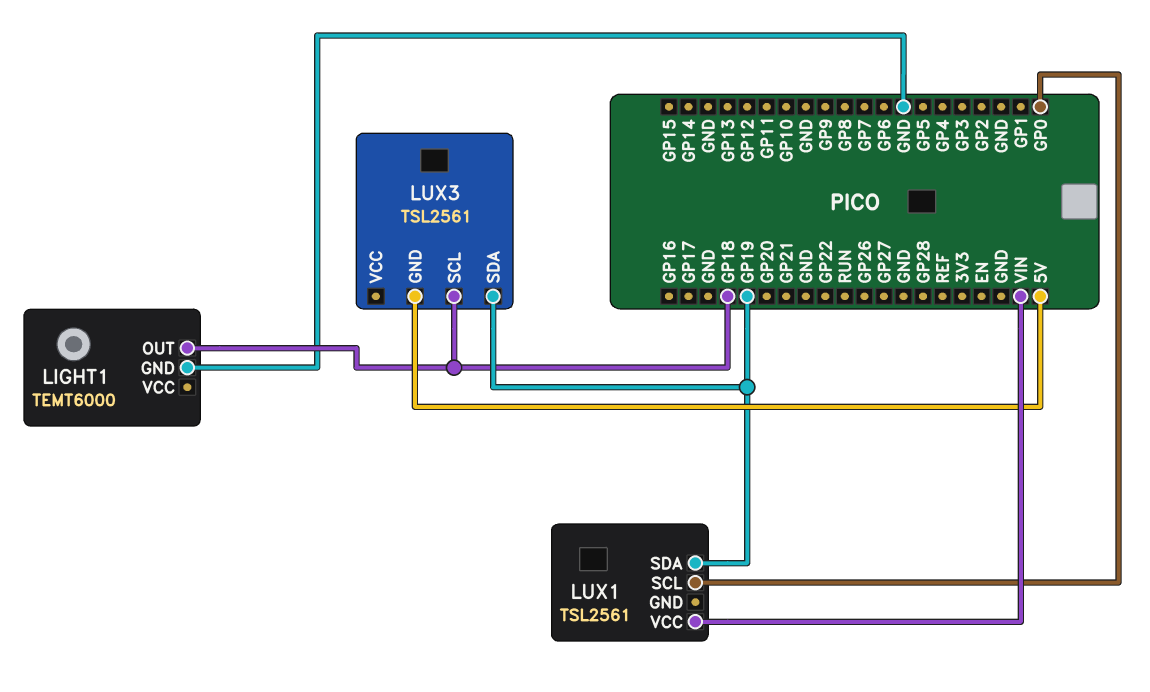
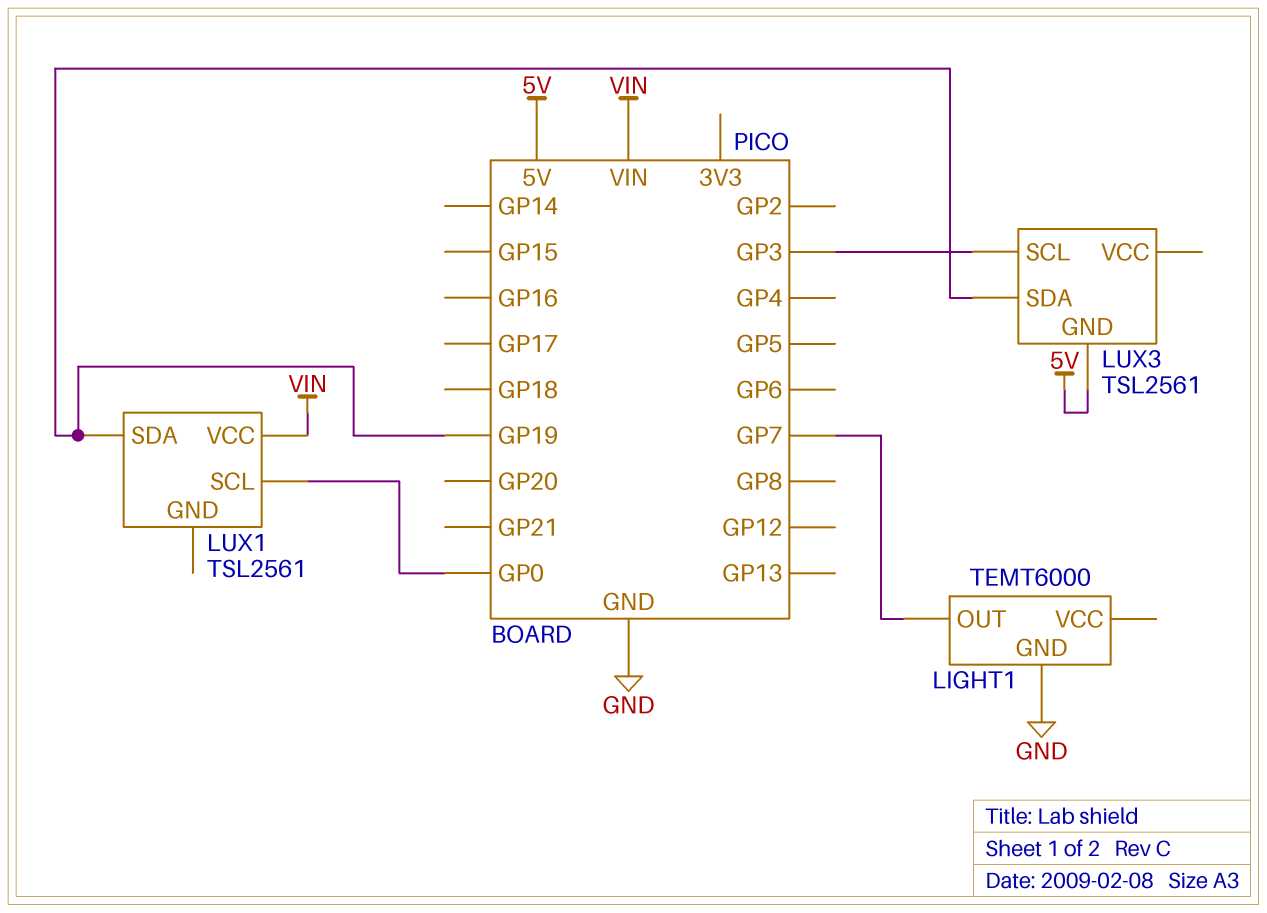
LIGHT1 pin OUT: GP18 -> GP7
LUX3 pin SCL: GP18 -> GP3

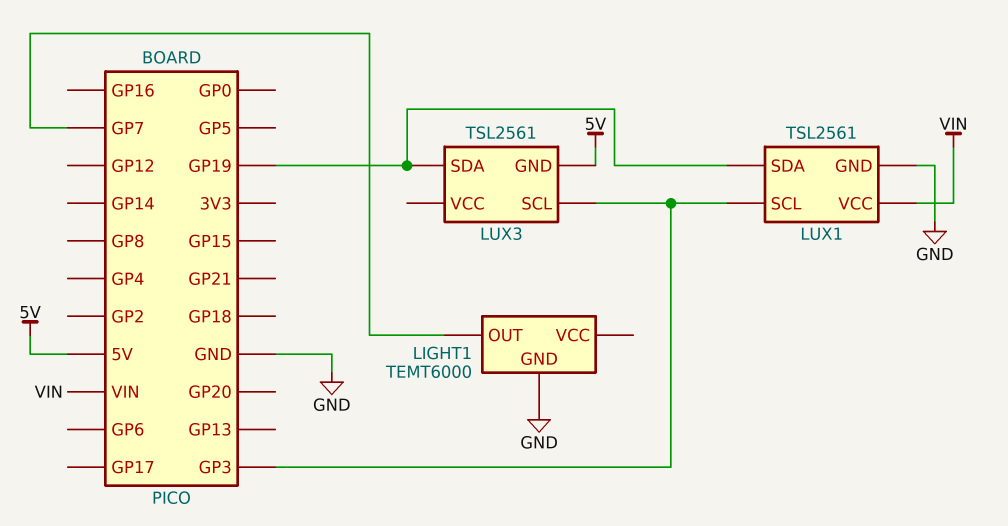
LUX1 pin GND: none -> GND
LUX1 pin SCL: GP0 -> GP3

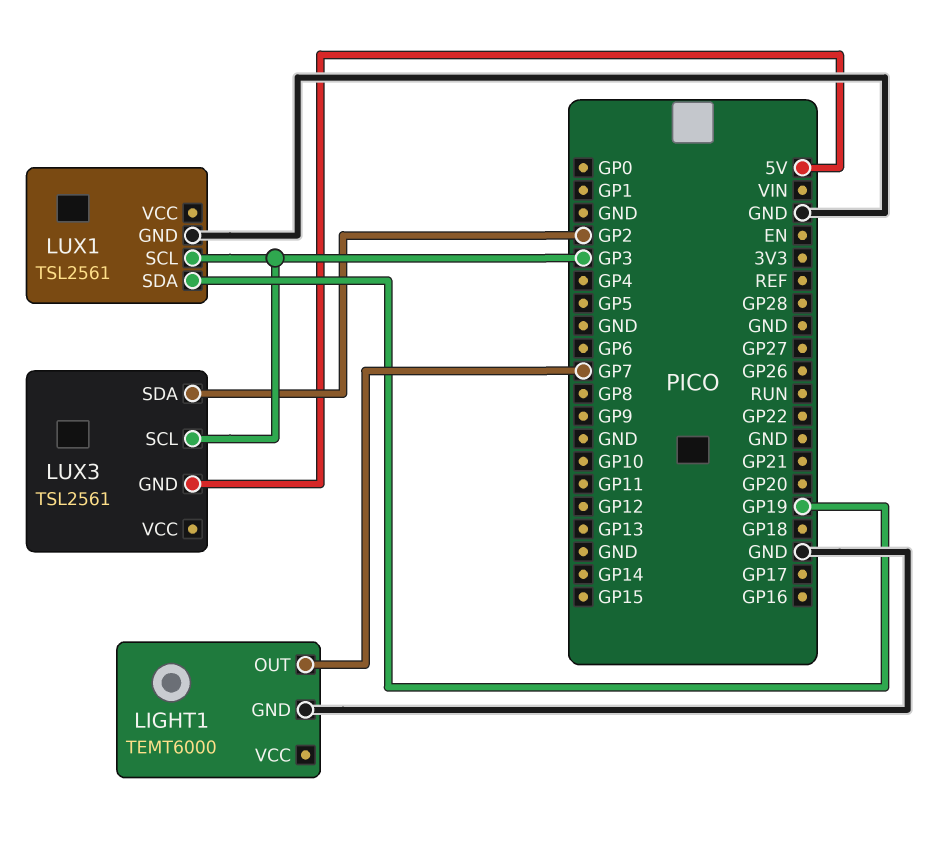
LUX1 pin VCC: VIN -> none
LUX3 pin SDA: GP19 -> GP2

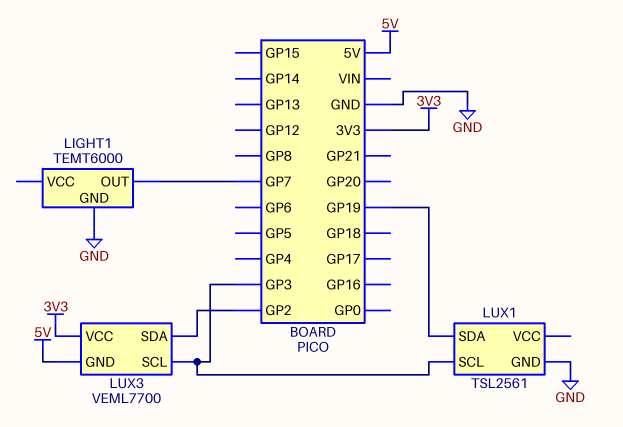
LUX3: TSL2561 -> VEML7700
LUX3 pin VCC: none -> 3V3

